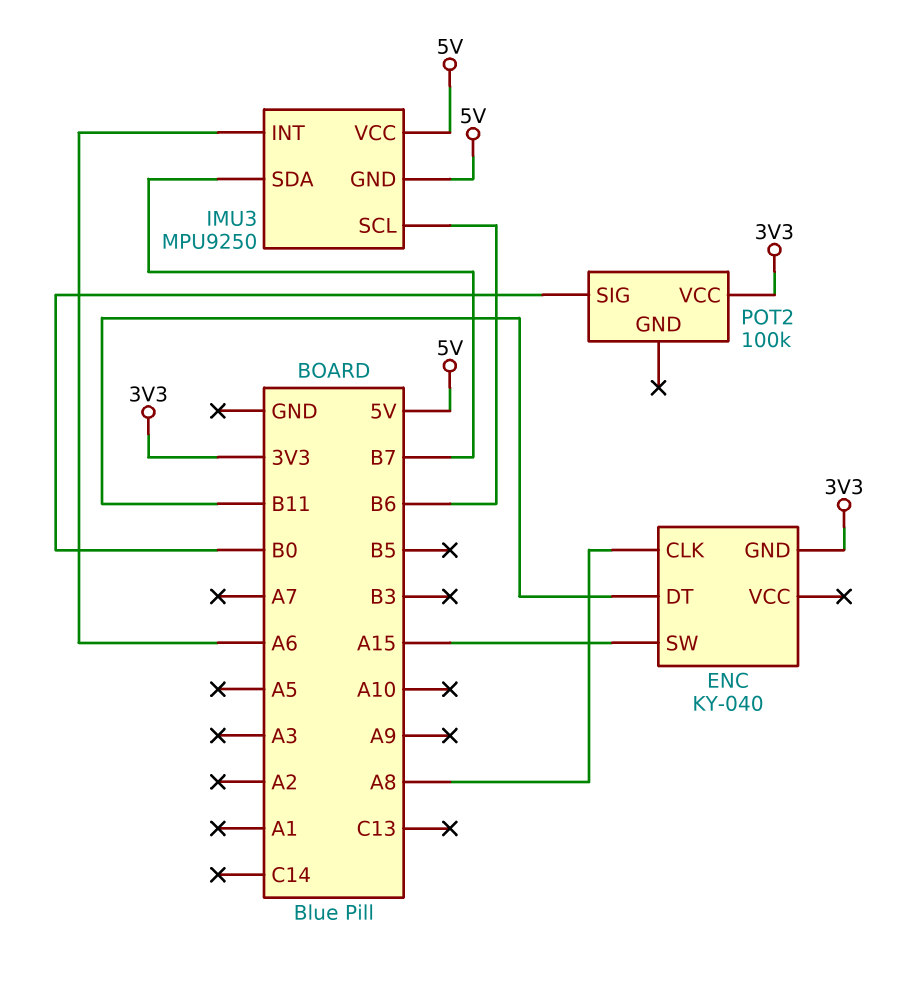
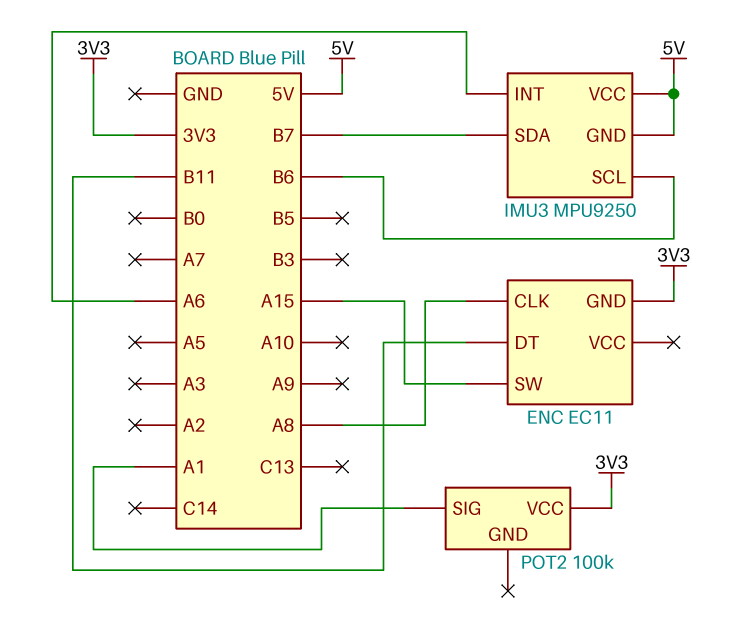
ENC: KY-040 -> EC11
POT2 pin SIG: B0 -> A1

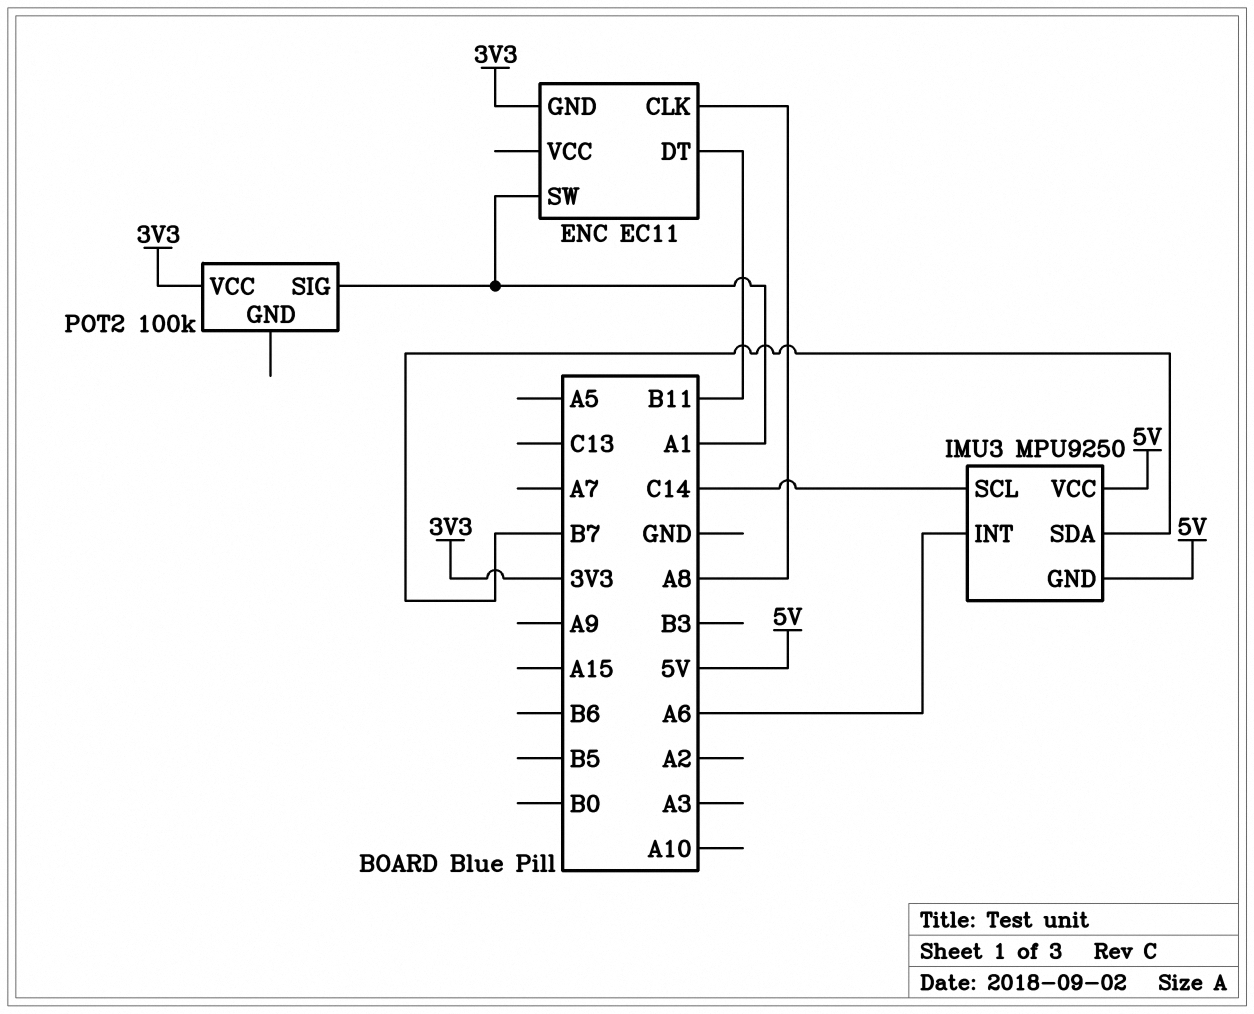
ENC pin SW: A15 -> A1
IMU3 pin SCL: B6 -> C14

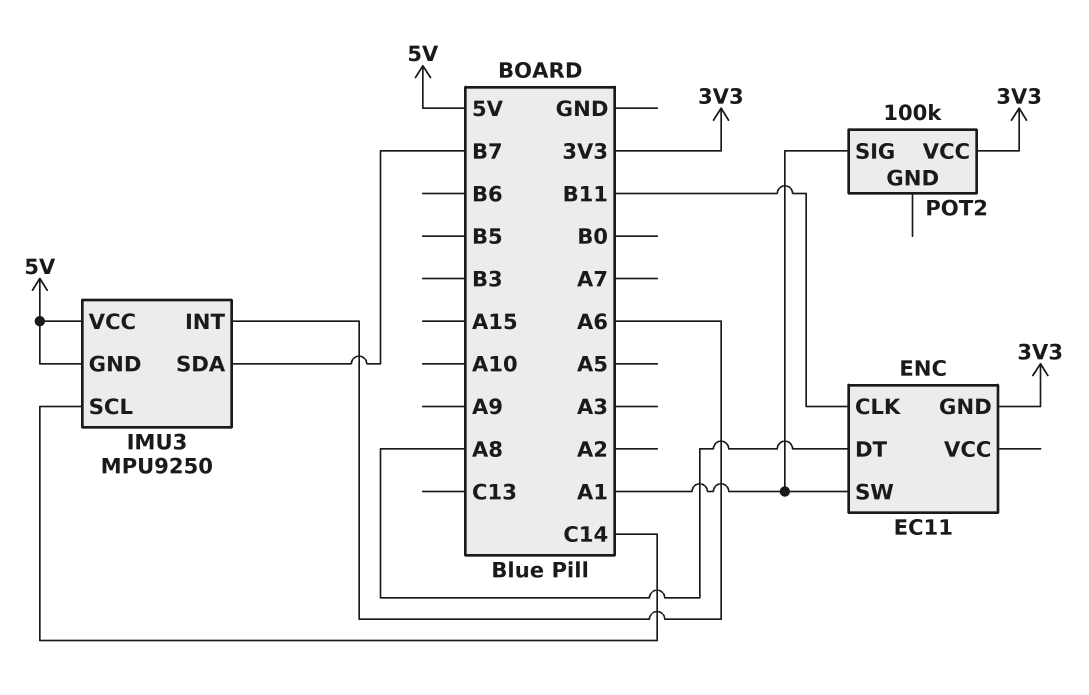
ENC pin CLK: A8 -> B11
ENC pin DT: B11 -> A8

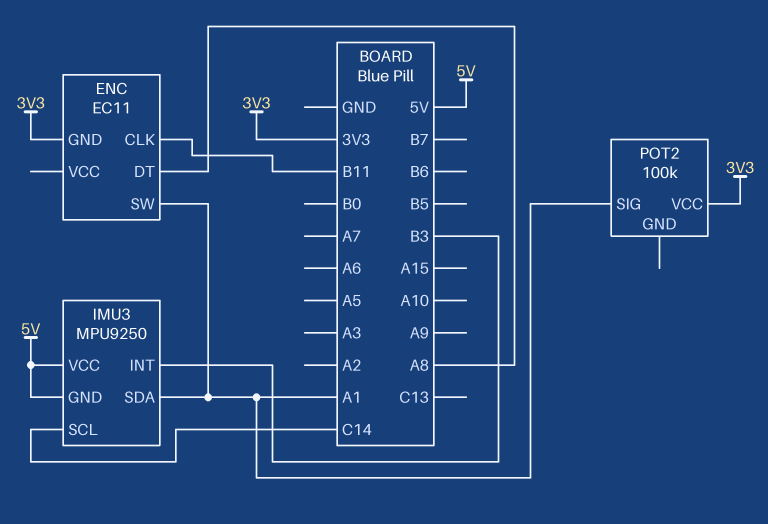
IMU3 pin INT: A6 -> B3
IMU3 pin SDA: B7 -> A1

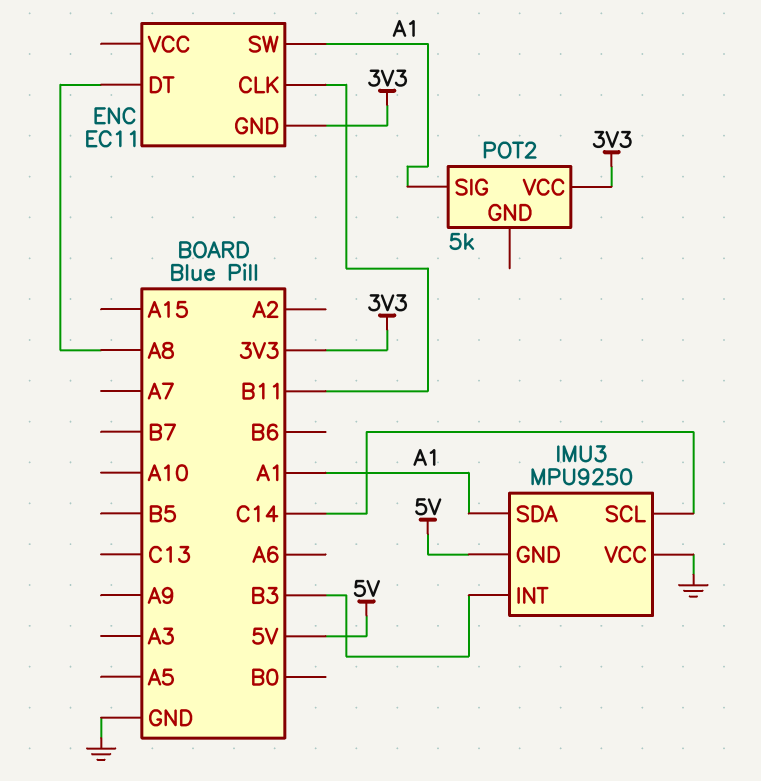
IMU3 pin VCC: 5V -> GND
POT2: 100k -> 5k

